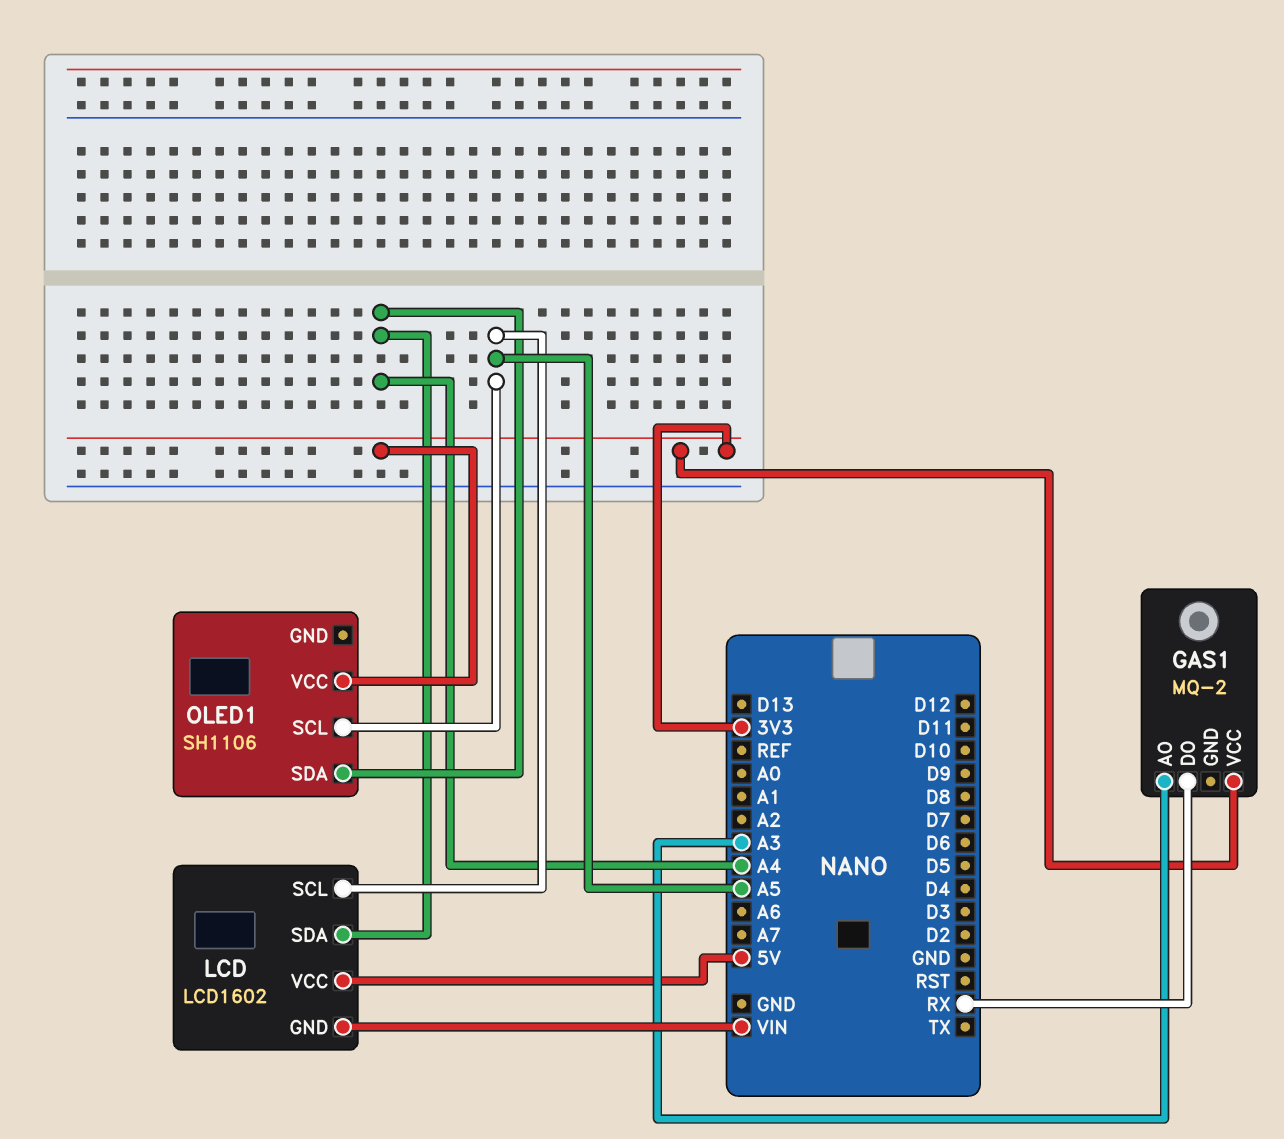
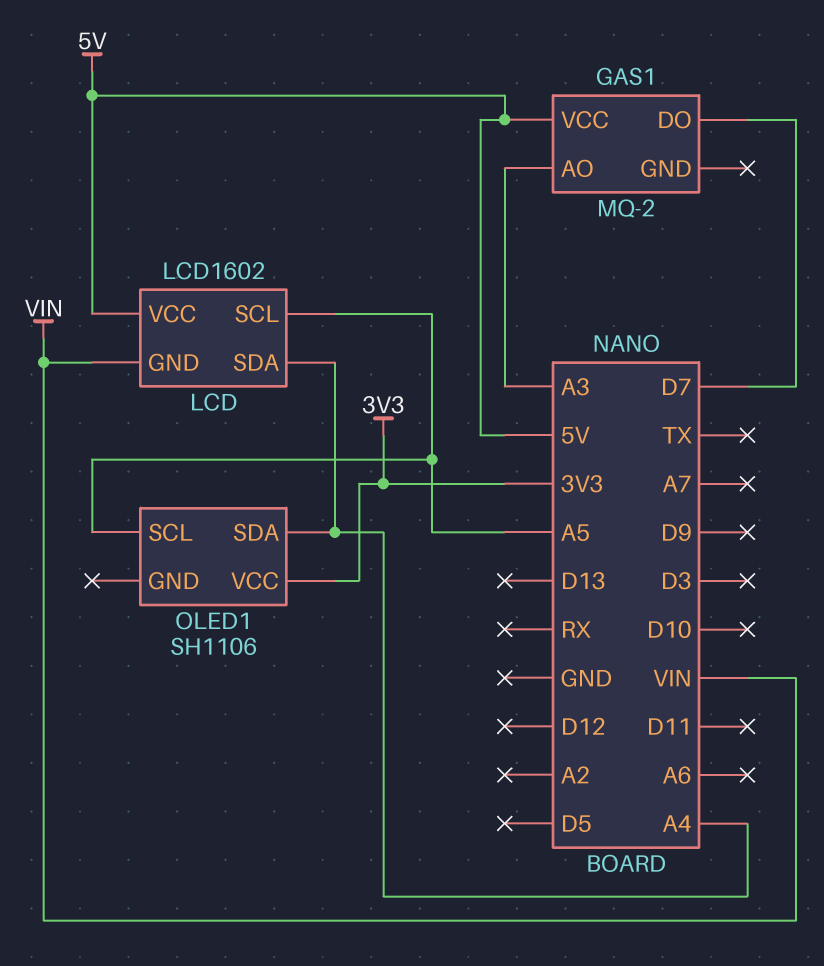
GAS1 pin DO: RX -> D7
GAS1 pin VCC: 3V3 -> 5V

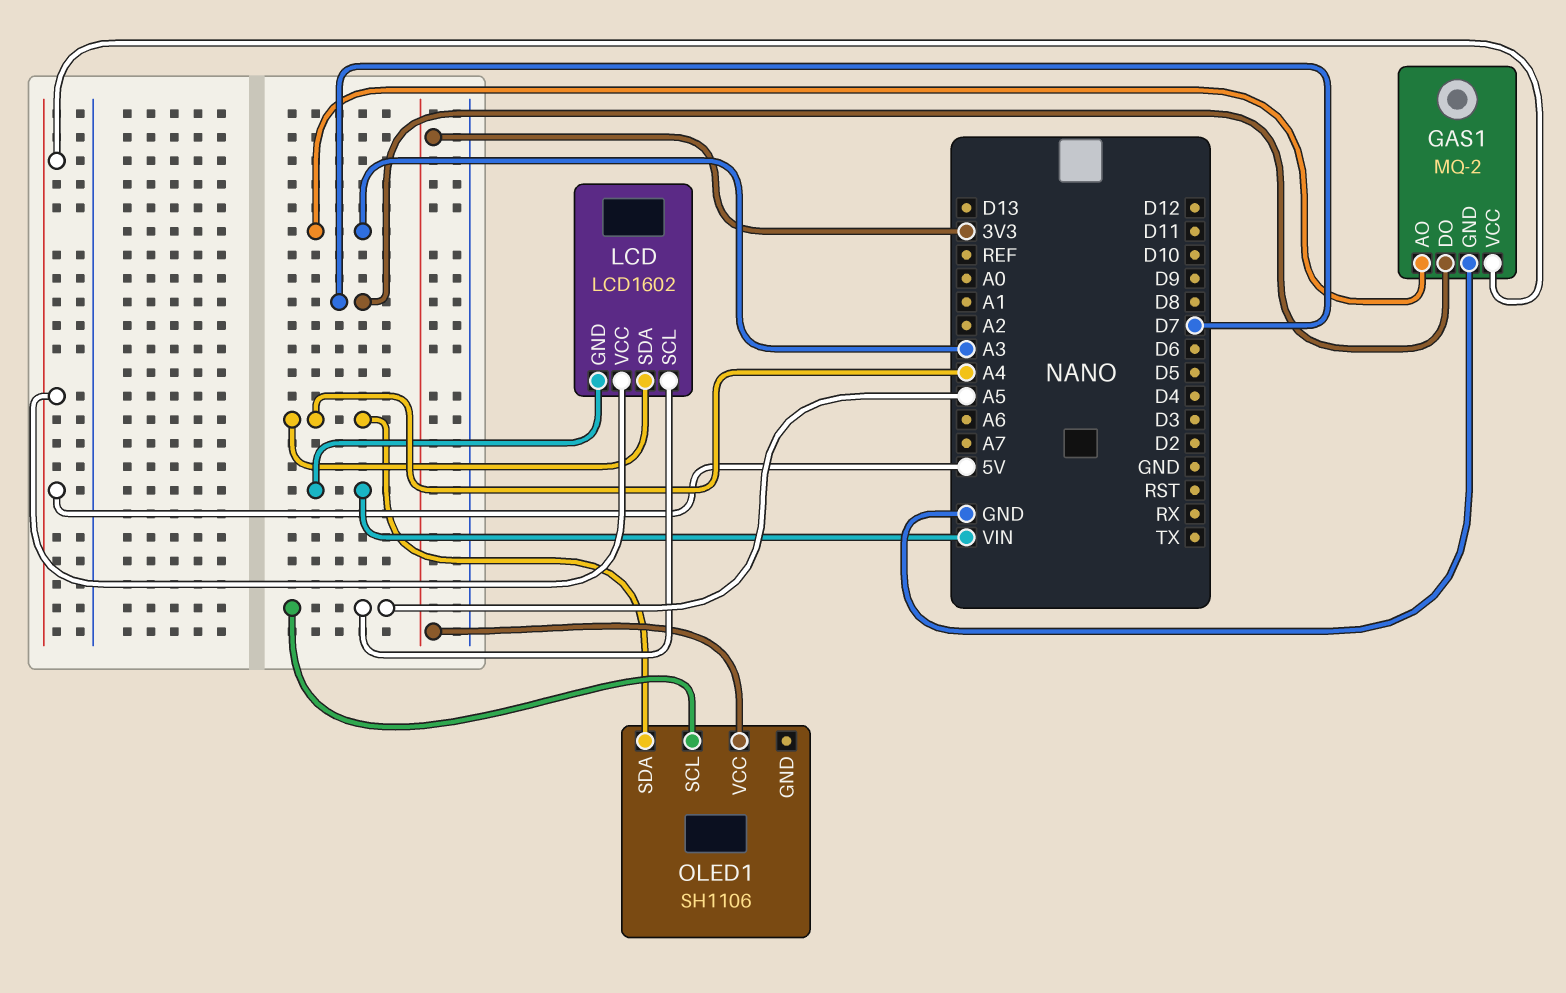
GAS1 pin GND: none -> GND

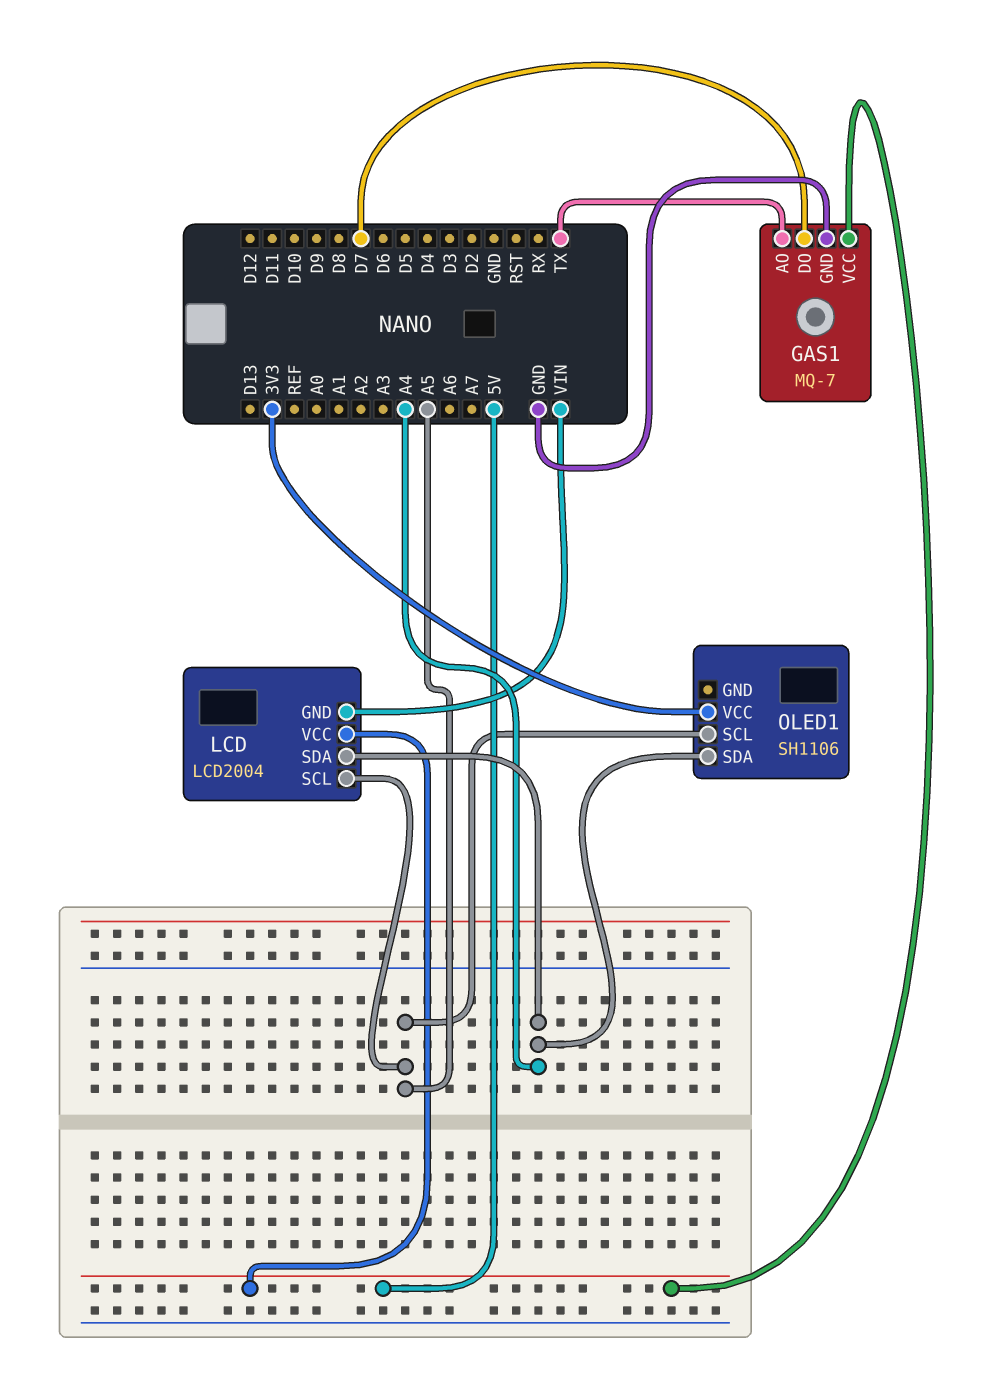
GAS1: MQ-2 -> MQ-7
GAS1 pin AO: A3 -> TX
LCD: LCD1602 -> LCD2004

